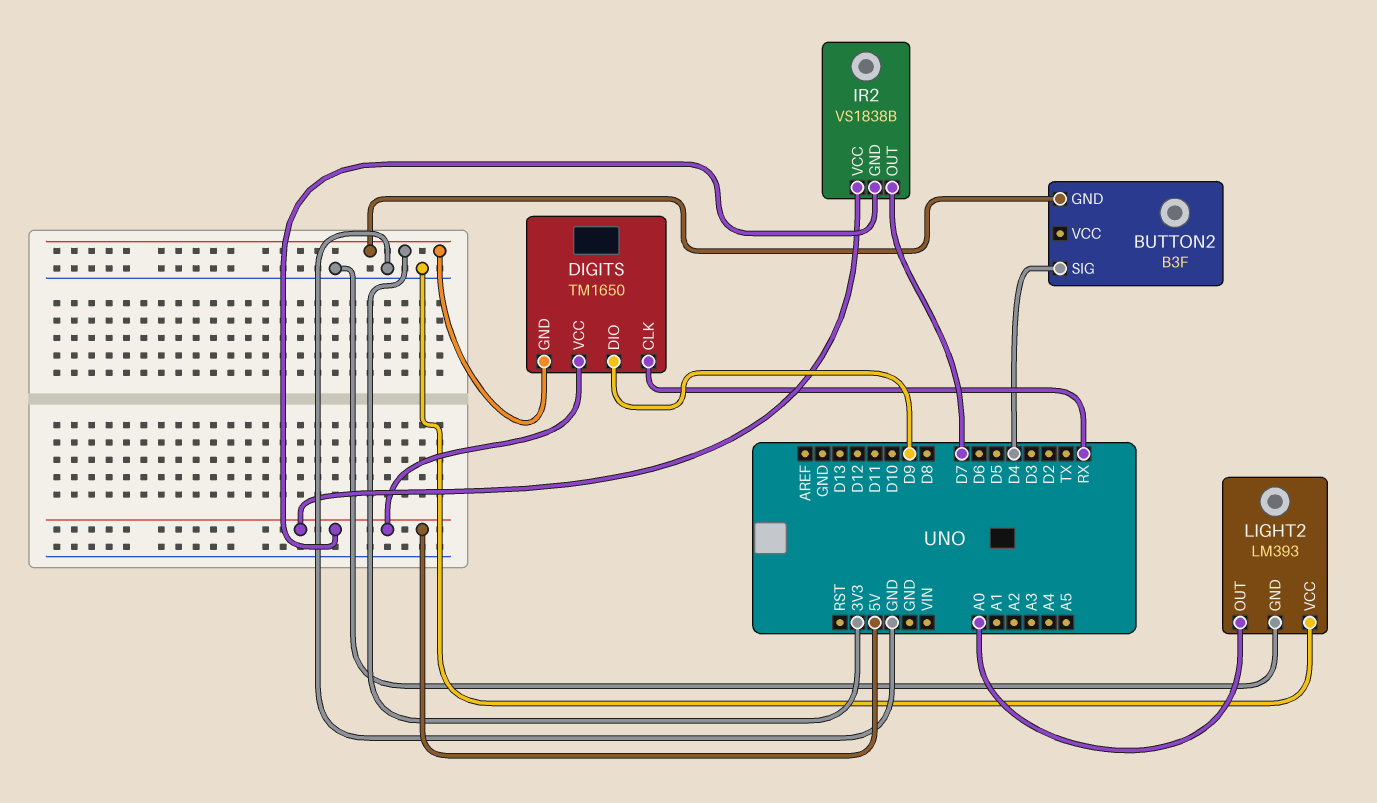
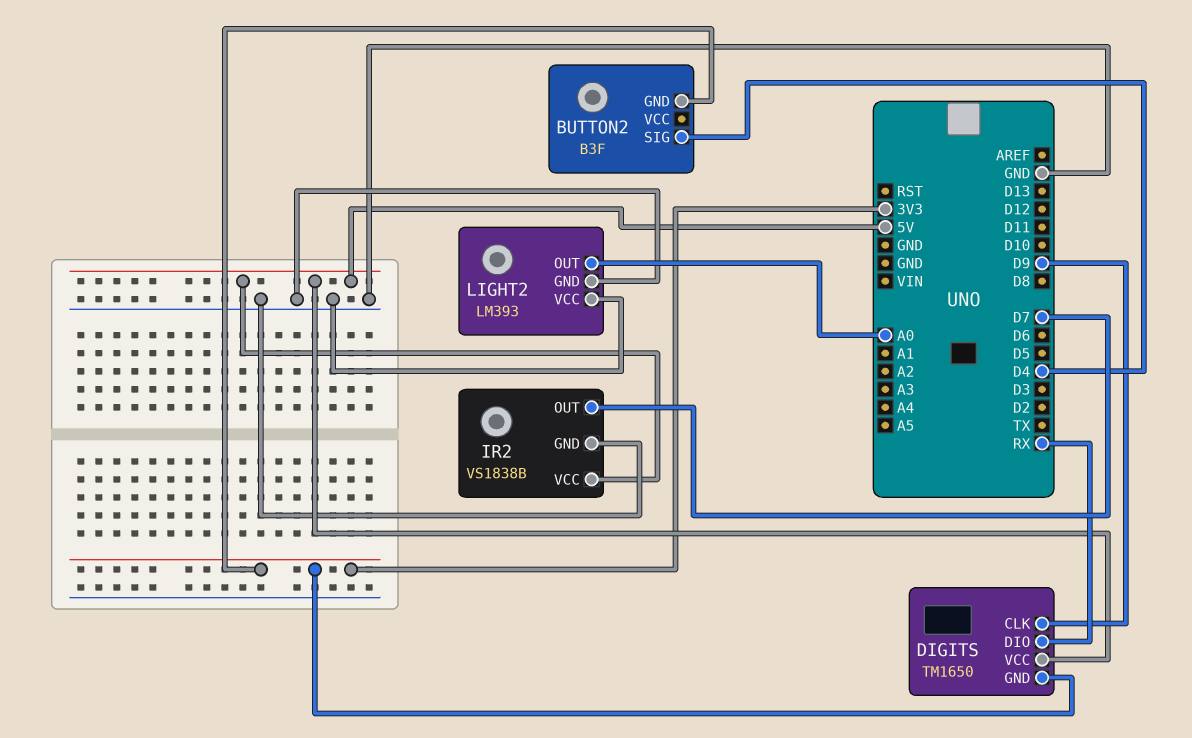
DIGITS pin CLK: RX -> D9
DIGITS pin DIO: D9 -> RX
IR2 pin GND: 5V -> GND

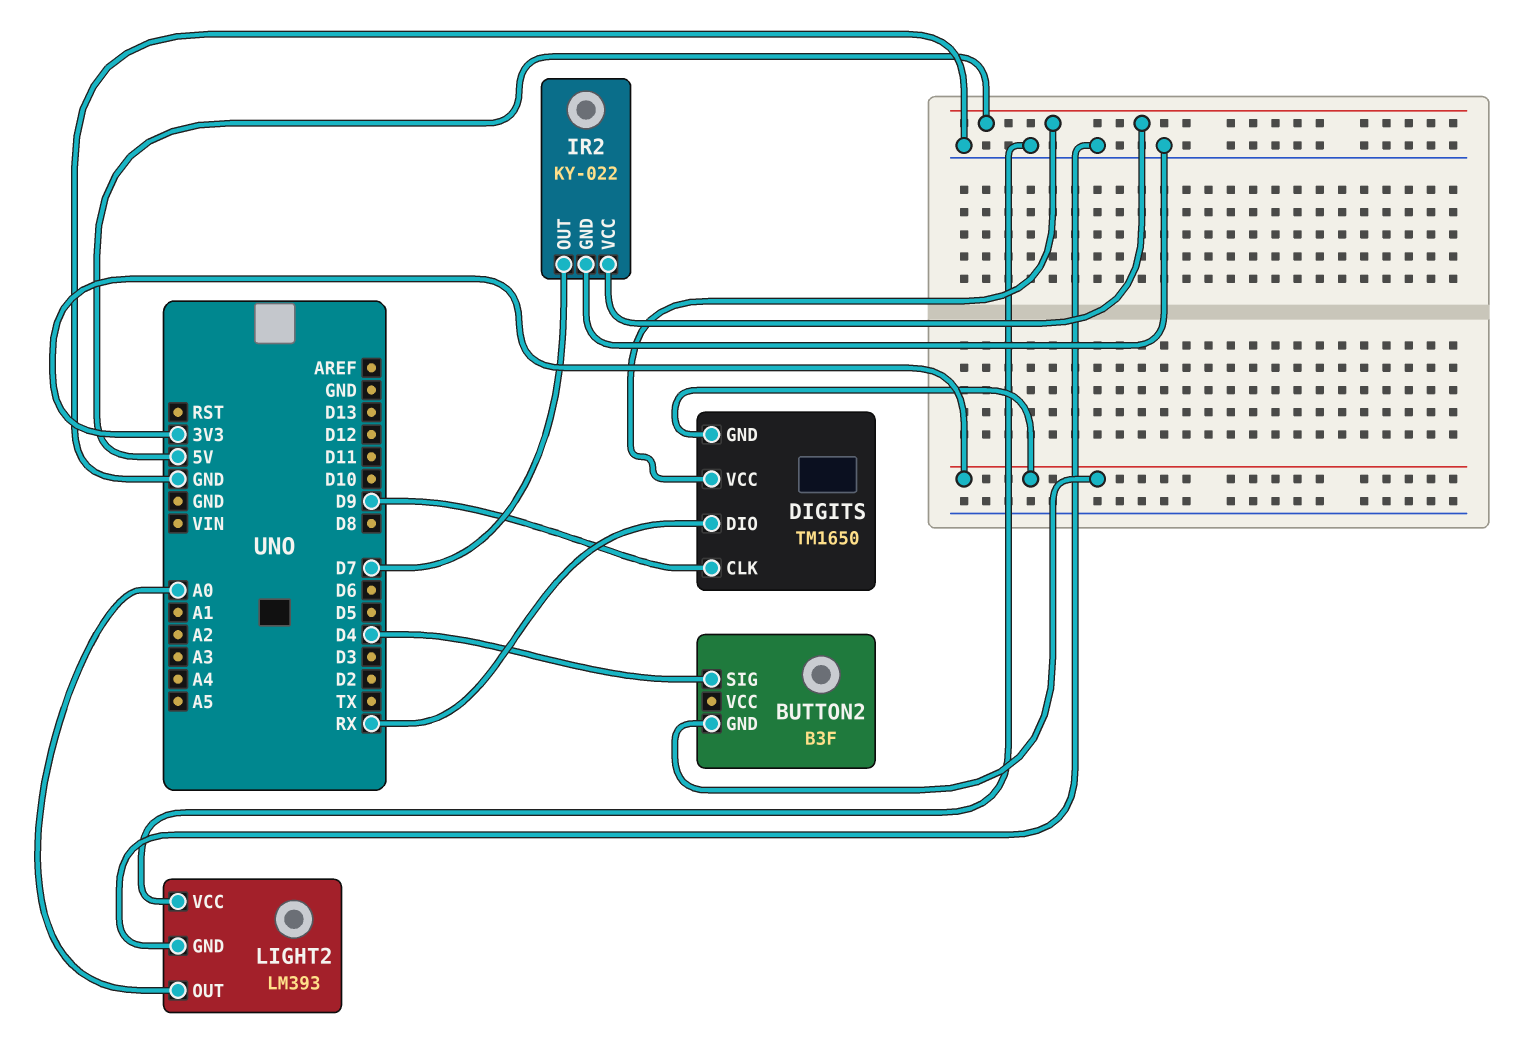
IR2: VS1838B -> KY-022

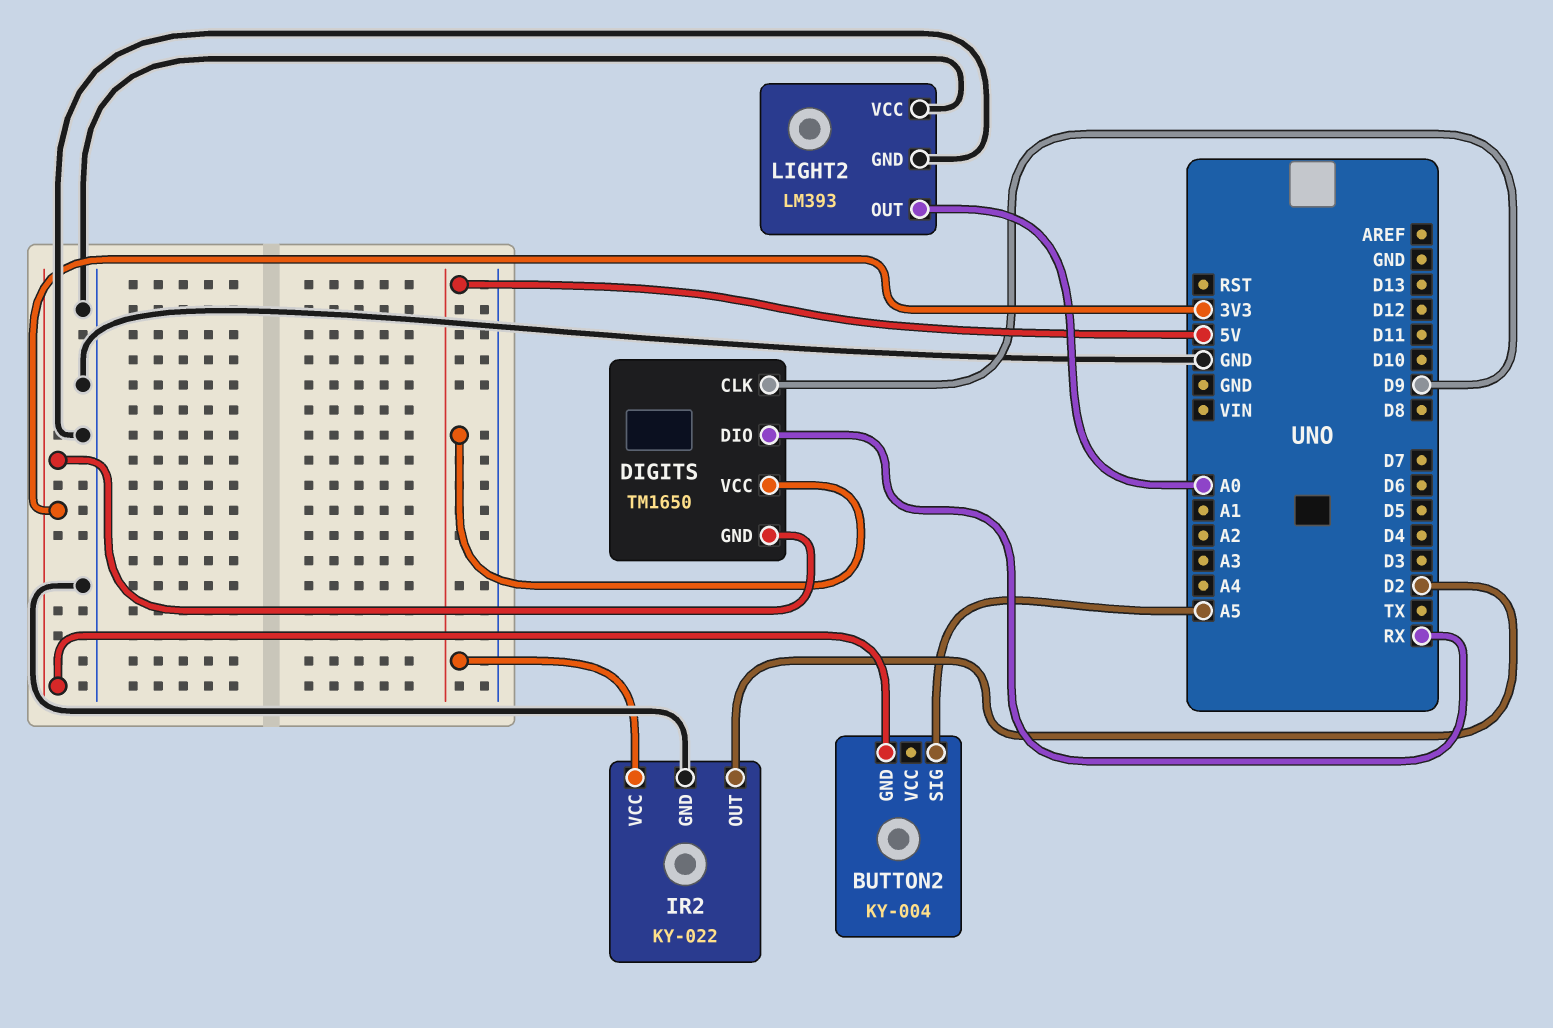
BUTTON2: B3F -> KY-004
BUTTON2 pin SIG: D4 -> A5
IR2 pin OUT: D7 -> D2

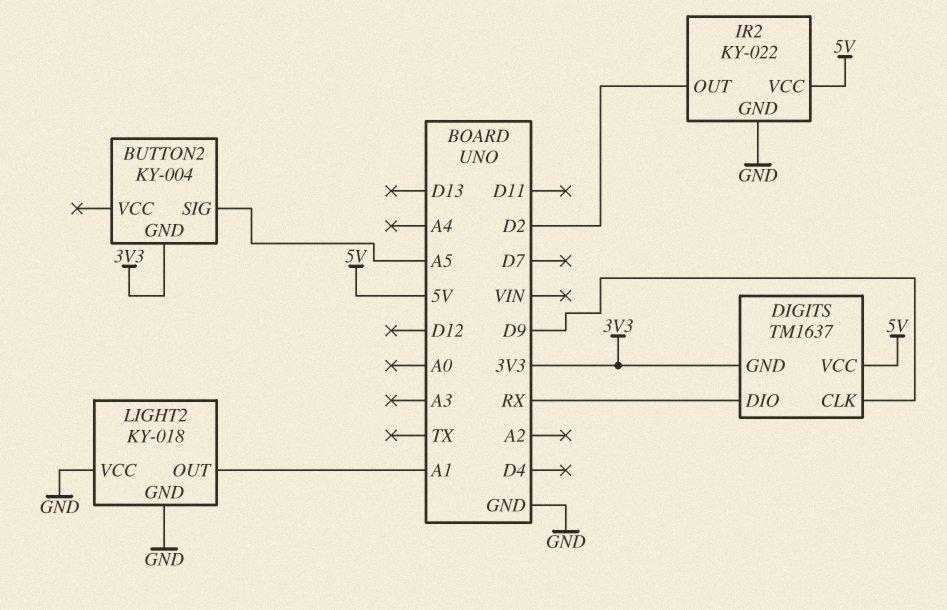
DIGITS: TM1650 -> TM1637
LIGHT2: LM393 -> KY-018
LIGHT2 pin OUT: A0 -> A1

